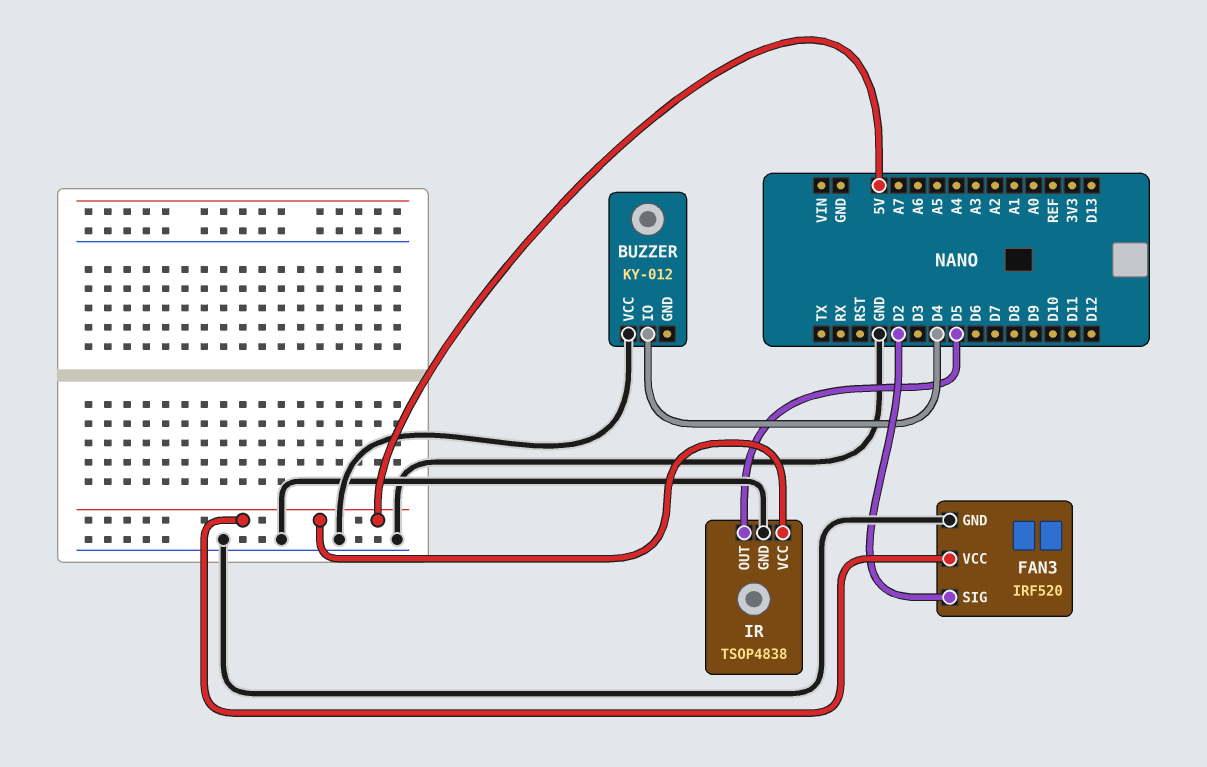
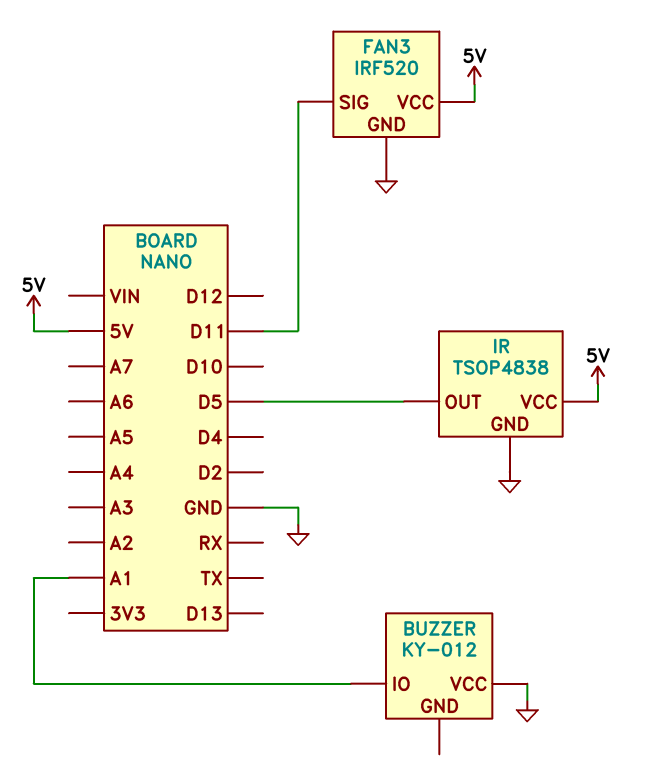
BUZZER pin IO: D4 -> A1
FAN3 pin SIG: D2 -> D11

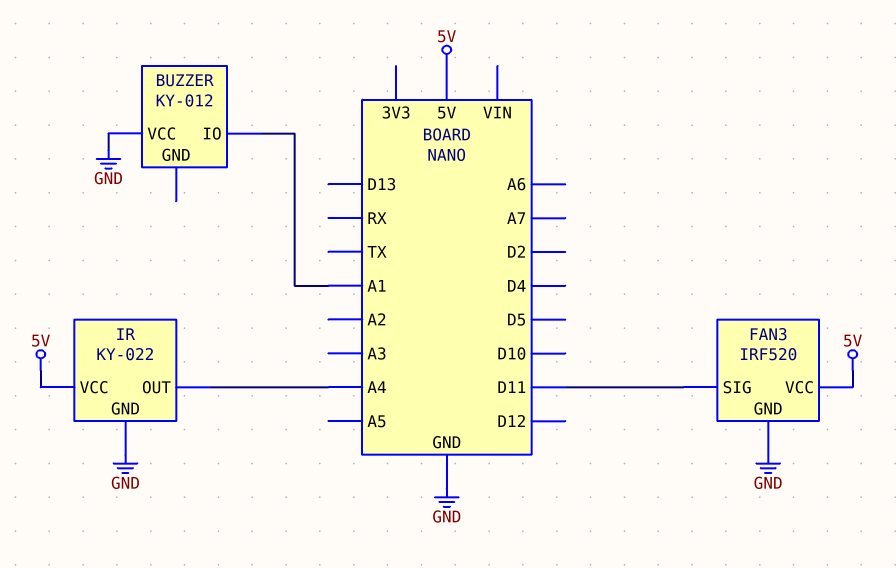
IR: TSOP4838 -> KY-022
IR pin OUT: D5 -> A4

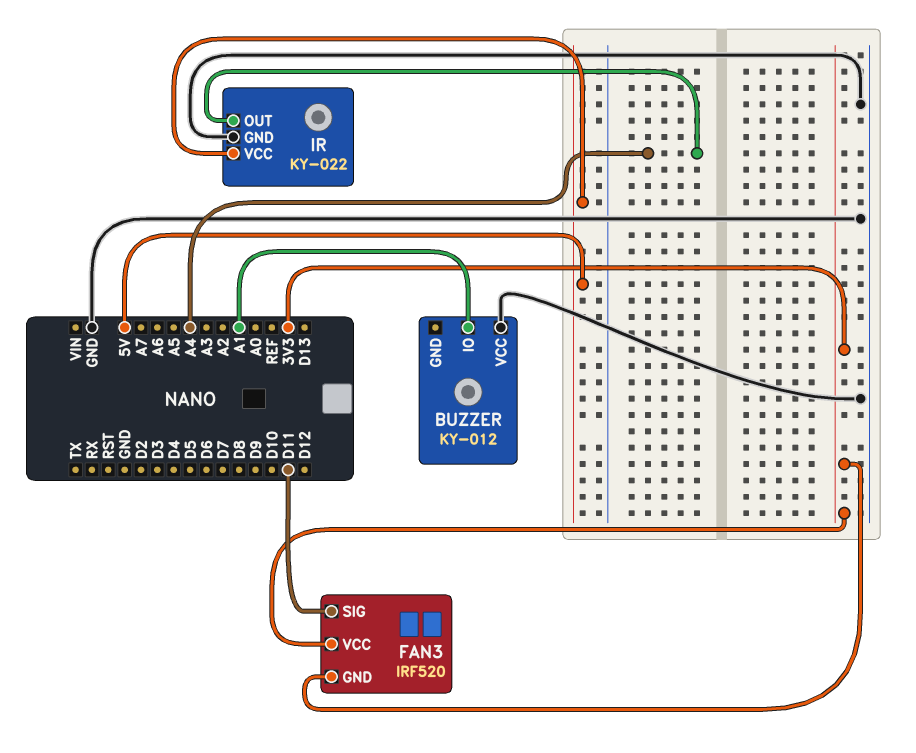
FAN3 pin GND: GND -> 3V3
FAN3 pin VCC: 5V -> 3V3

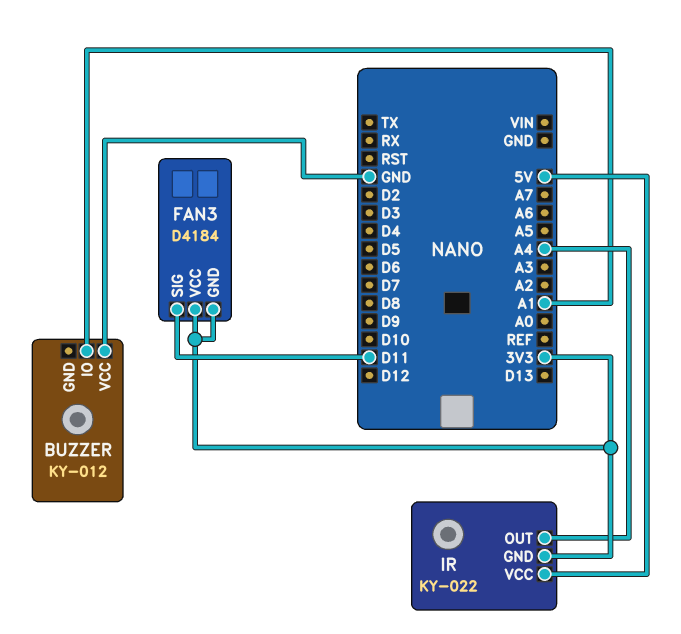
FAN3: IRF520 -> D4184
IR pin GND: GND -> 3V3

